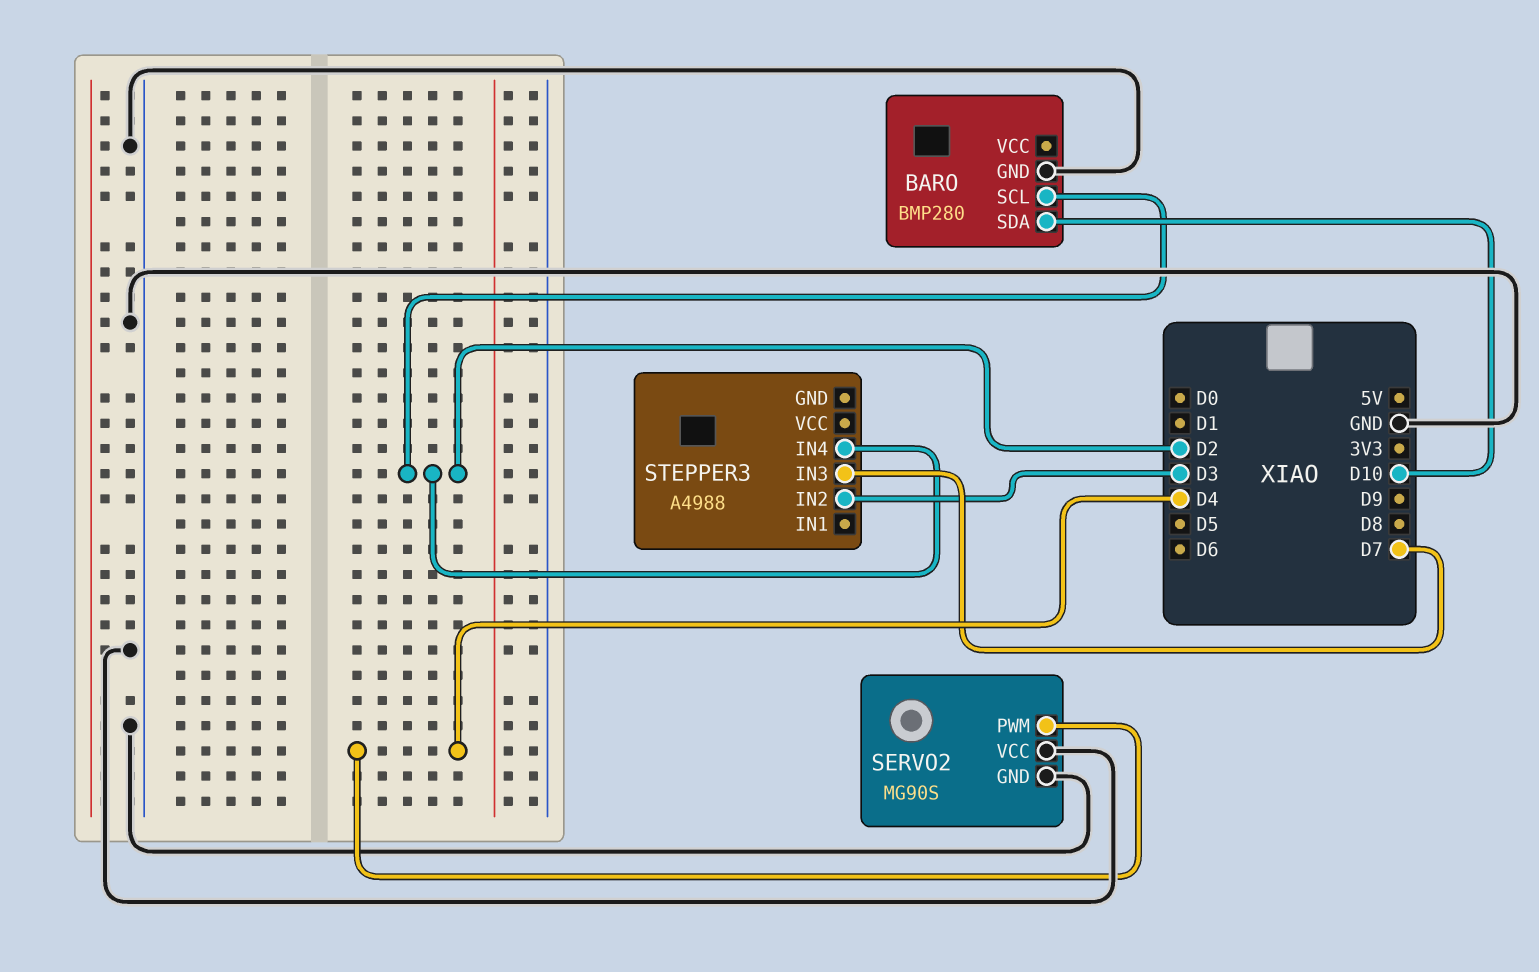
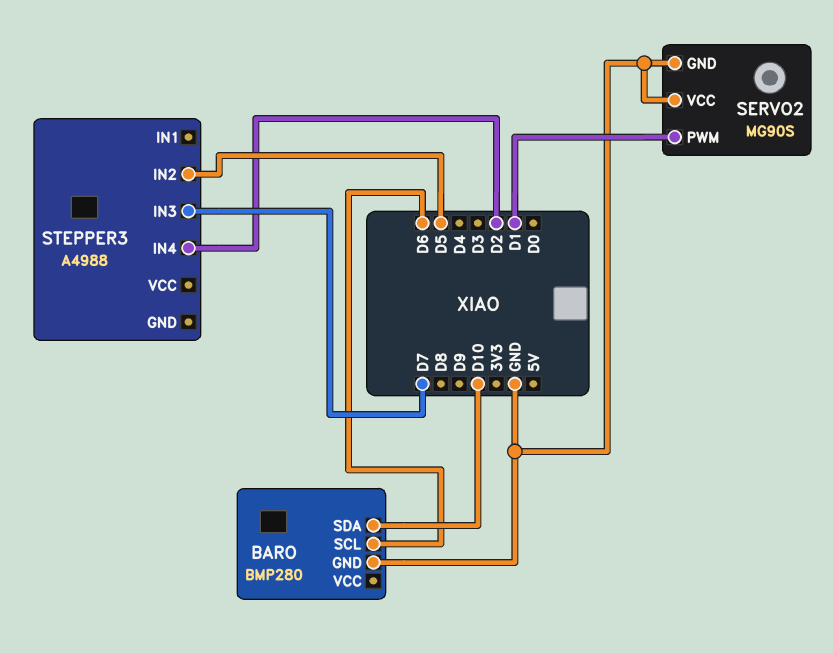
BARO pin SCL: D2 -> D6
SERVO2 pin PWM: D4 -> D1
STEPPER3 pin IN2: D3 -> D5

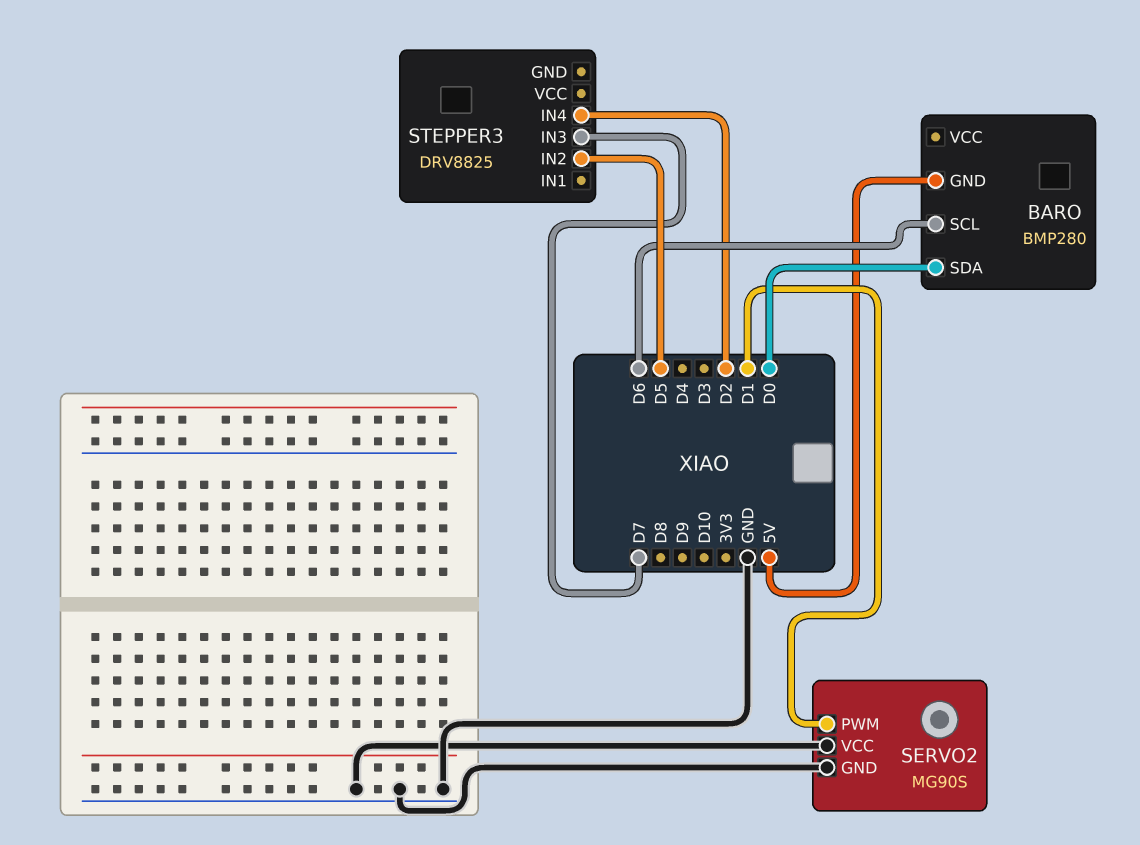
BARO pin GND: GND -> 5V
BARO pin SDA: D10 -> D0
STEPPER3: A4988 -> DRV8825

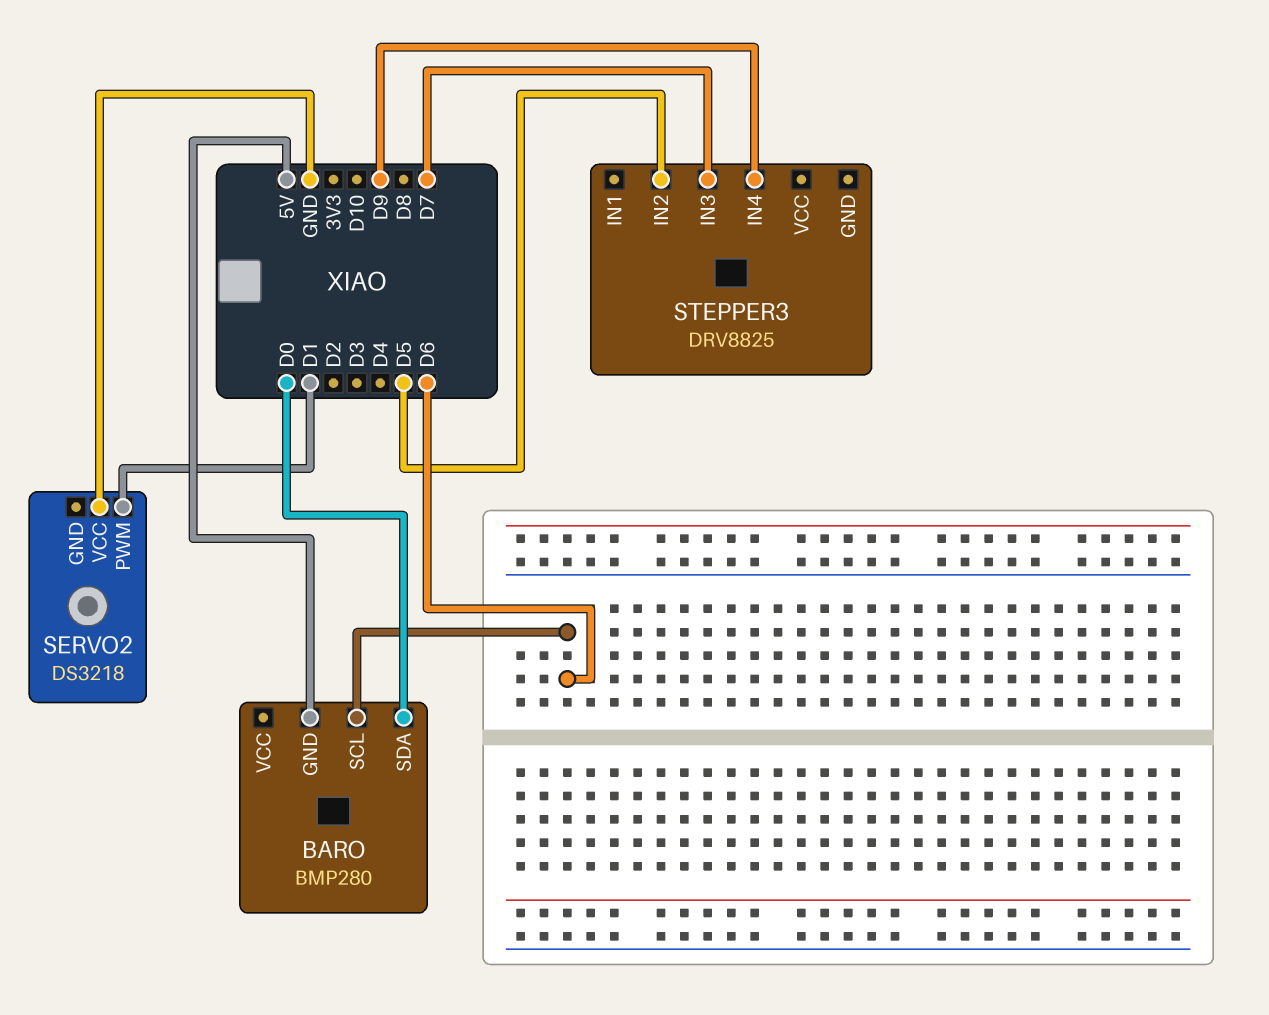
SERVO2: MG90S -> DS3218
SERVO2 pin GND: GND -> none
STEPPER3 pin IN4: D2 -> D9

